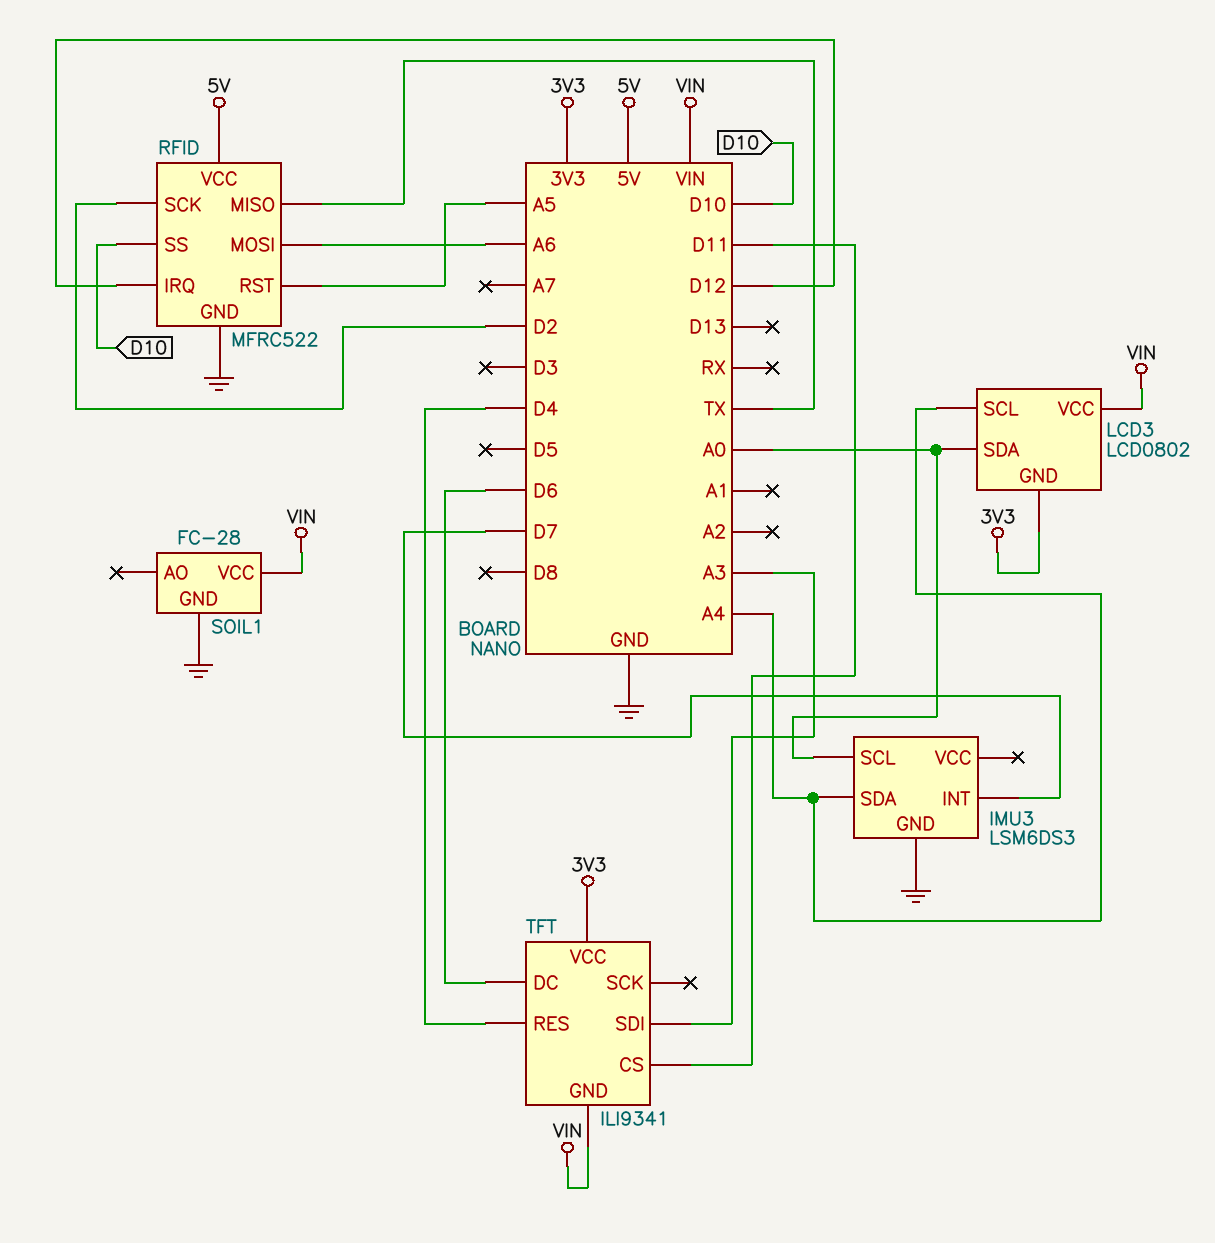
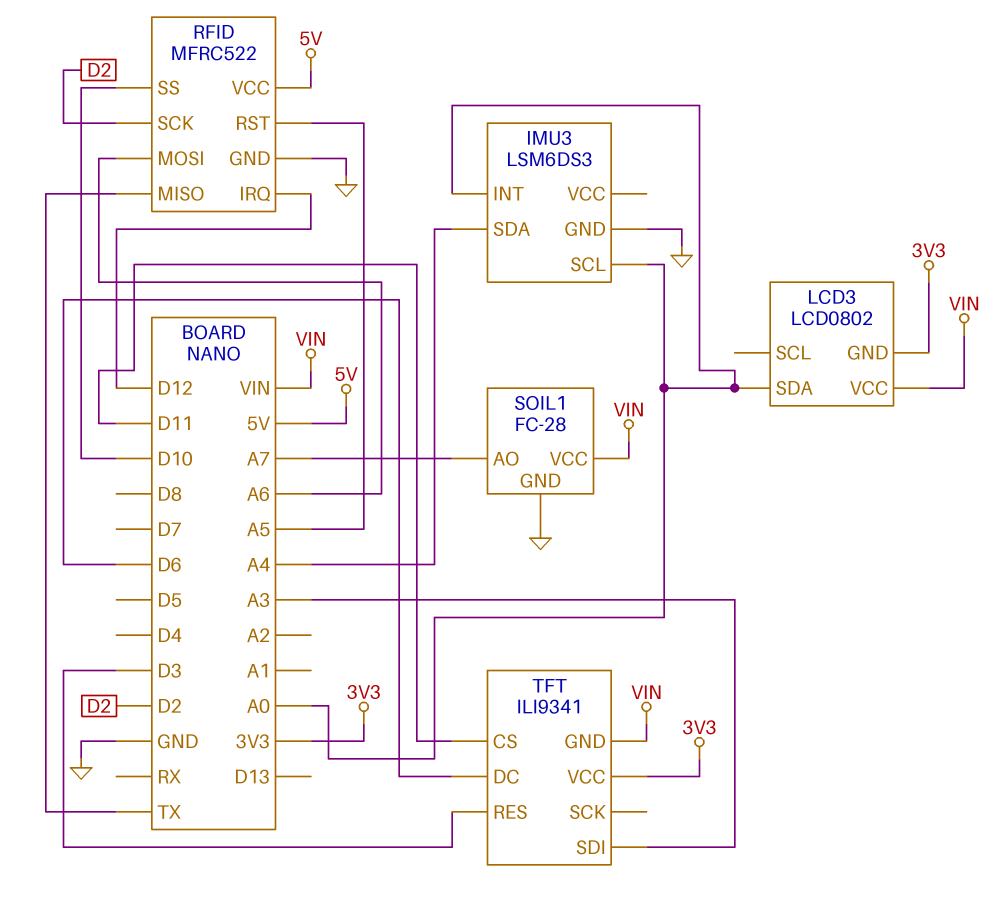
IMU3 pin INT: D7 -> A0
LCD3 pin SCL: A4 -> none
SOIL1 pin AO: none -> A7
TFT pin RES: D4 -> D3

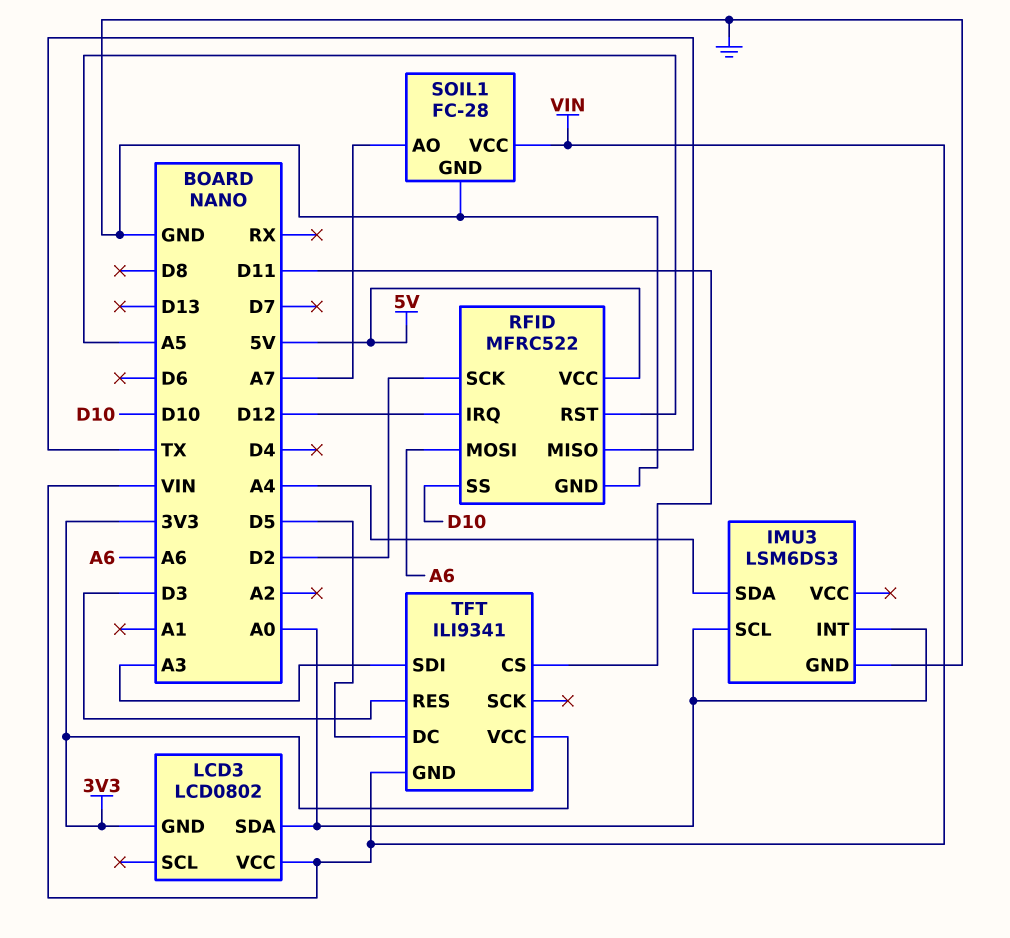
TFT pin DC: D6 -> D5

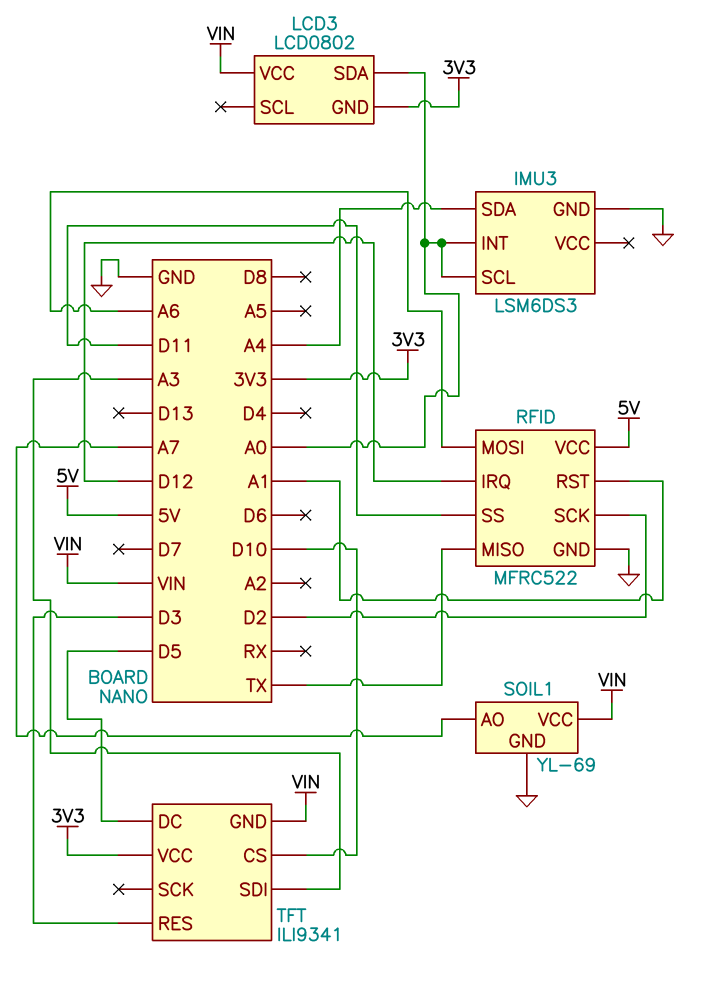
RFID pin RST: A5 -> A1
RFID pin SS: D10 -> D11
SOIL1: FC-28 -> YL-69
TFT pin CS: D11 -> D10

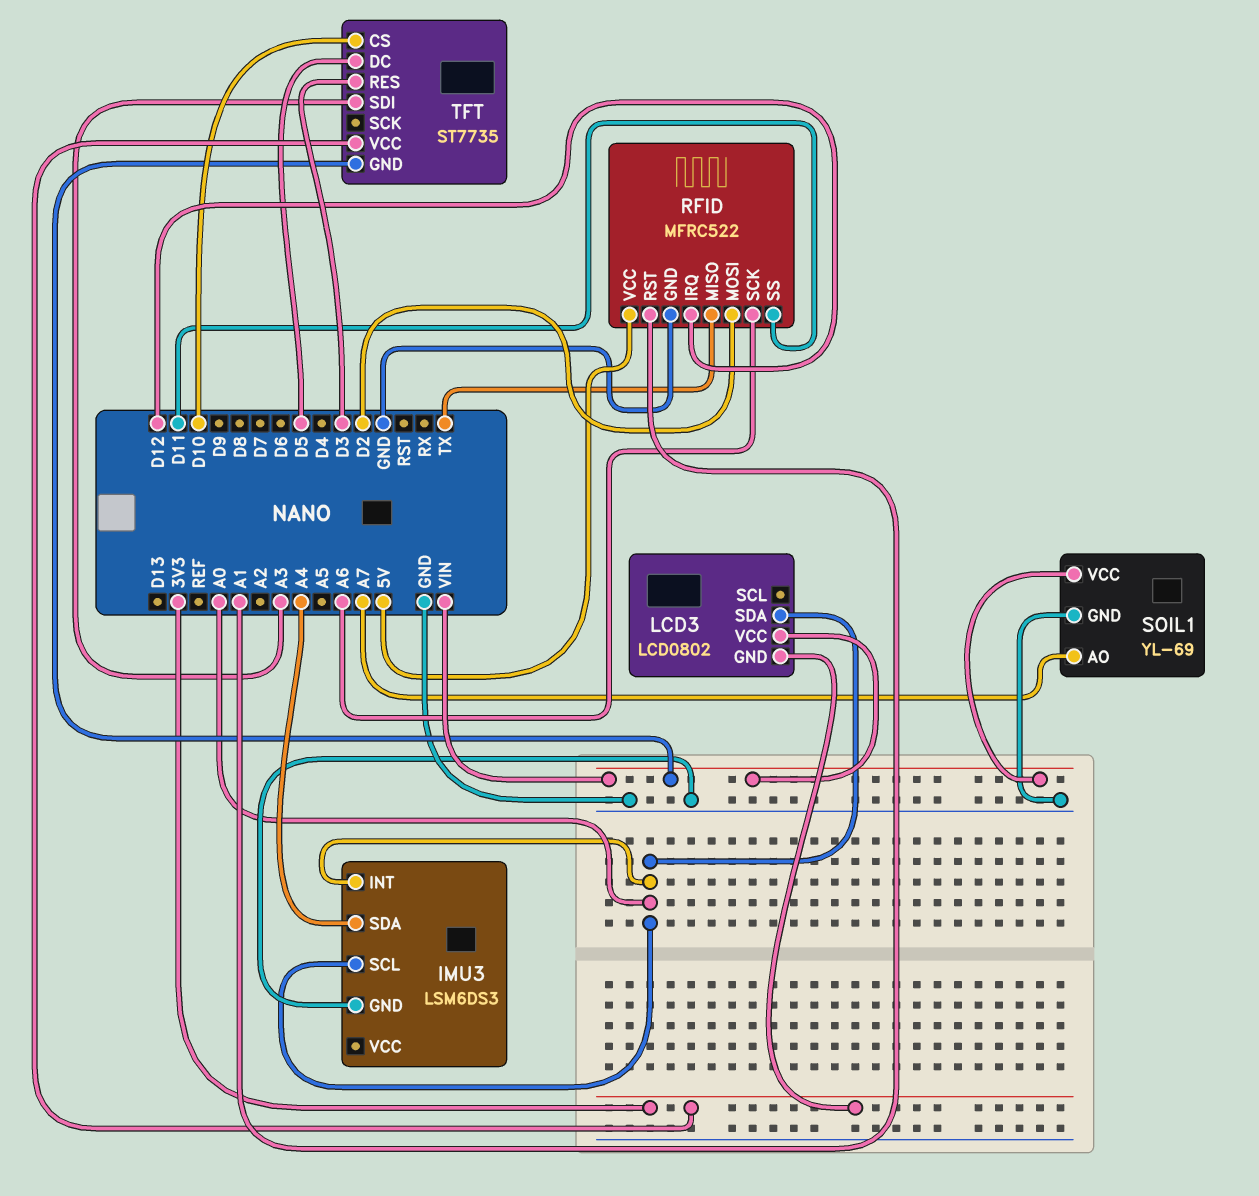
RFID pin MOSI: A6 -> D2
RFID pin SCK: D2 -> A6
TFT: ILI9341 -> ST7735

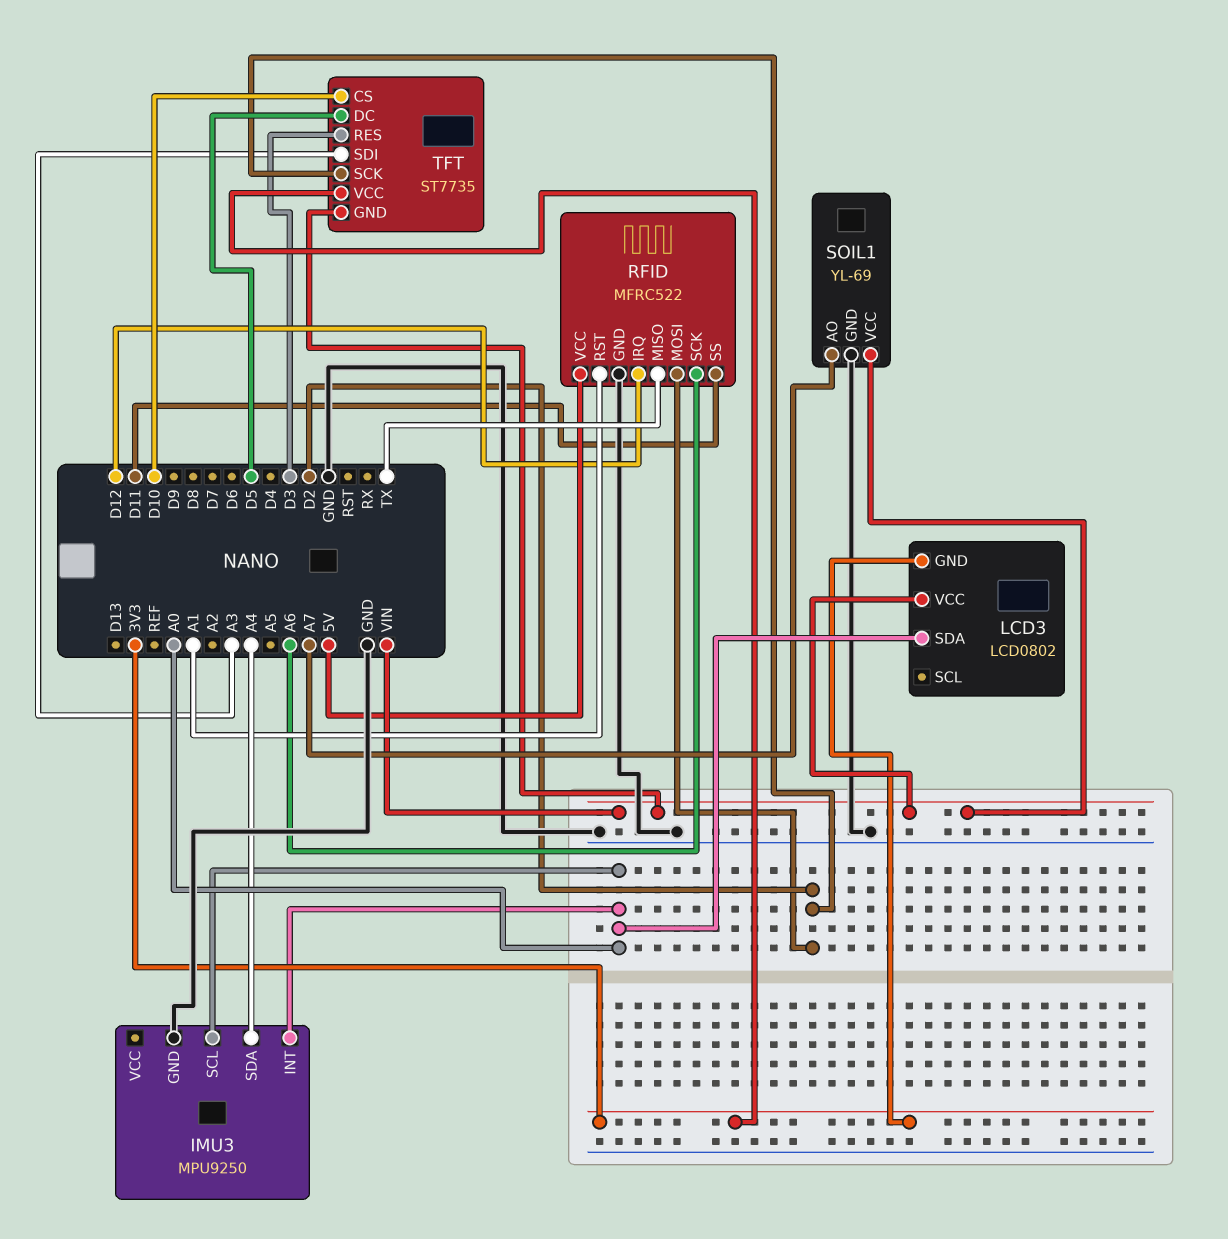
IMU3: LSM6DS3 -> MPU9250
TFT pin SCK: none -> D2

